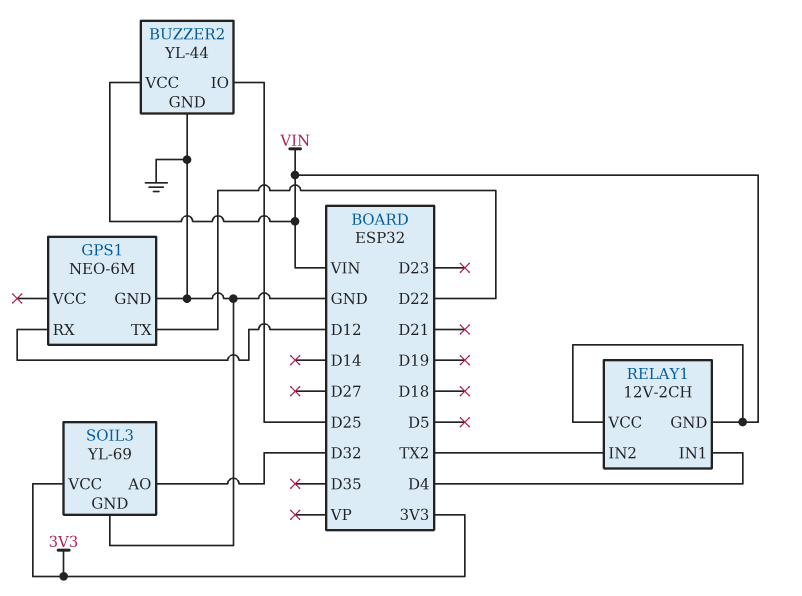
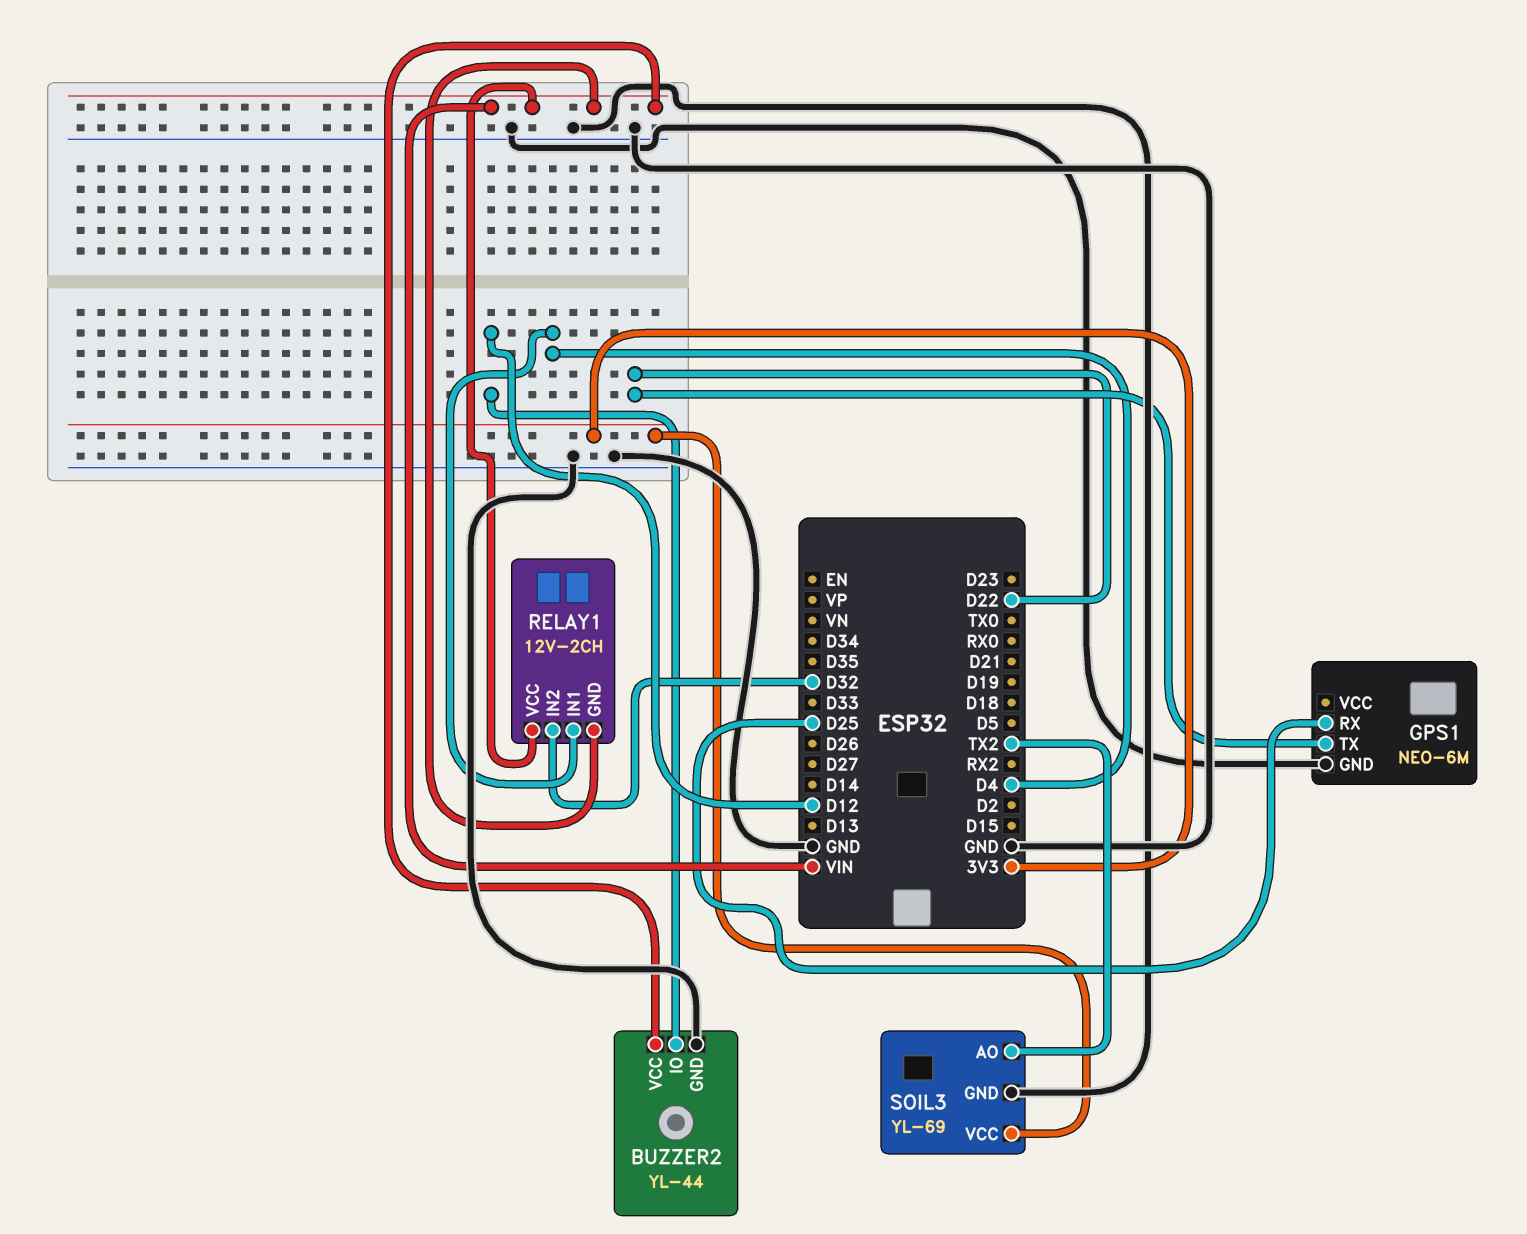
BUZZER2 pin IO: D25 -> D12
GPS1 pin RX: D12 -> D25
RELAY1 pin IN2: TX2 -> D32
SOIL3 pin AO: D32 -> TX2

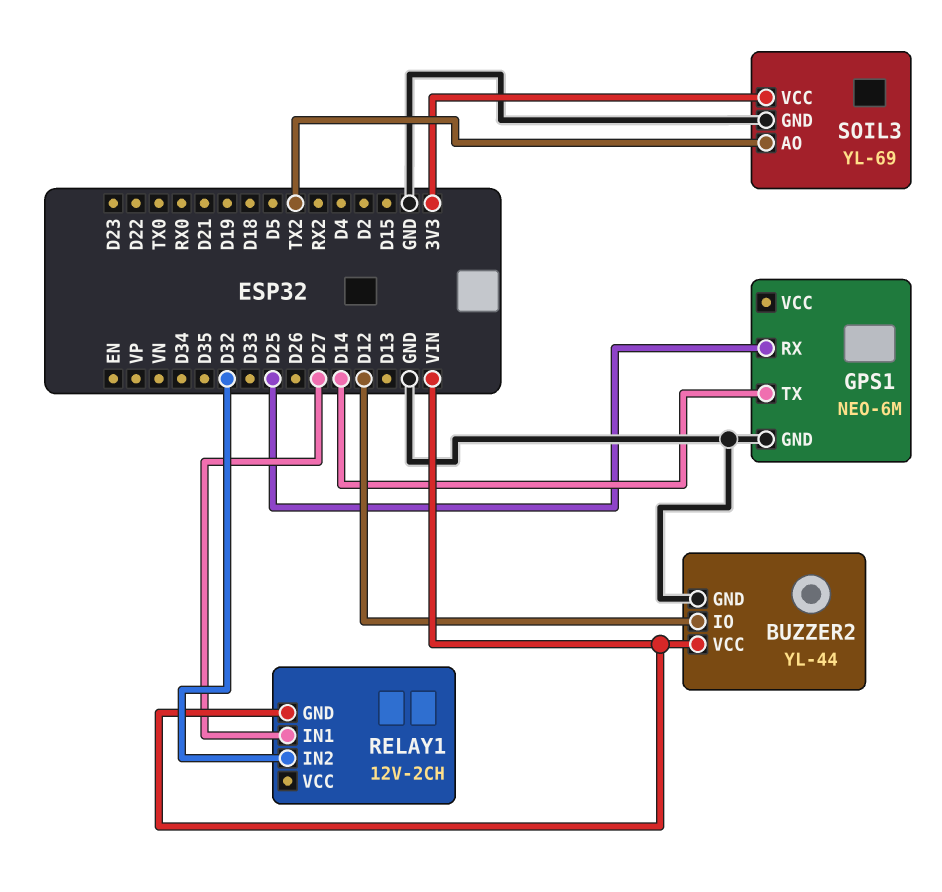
GPS1 pin TX: D22 -> D14
RELAY1 pin IN1: D4 -> D27
RELAY1 pin VCC: VIN -> none

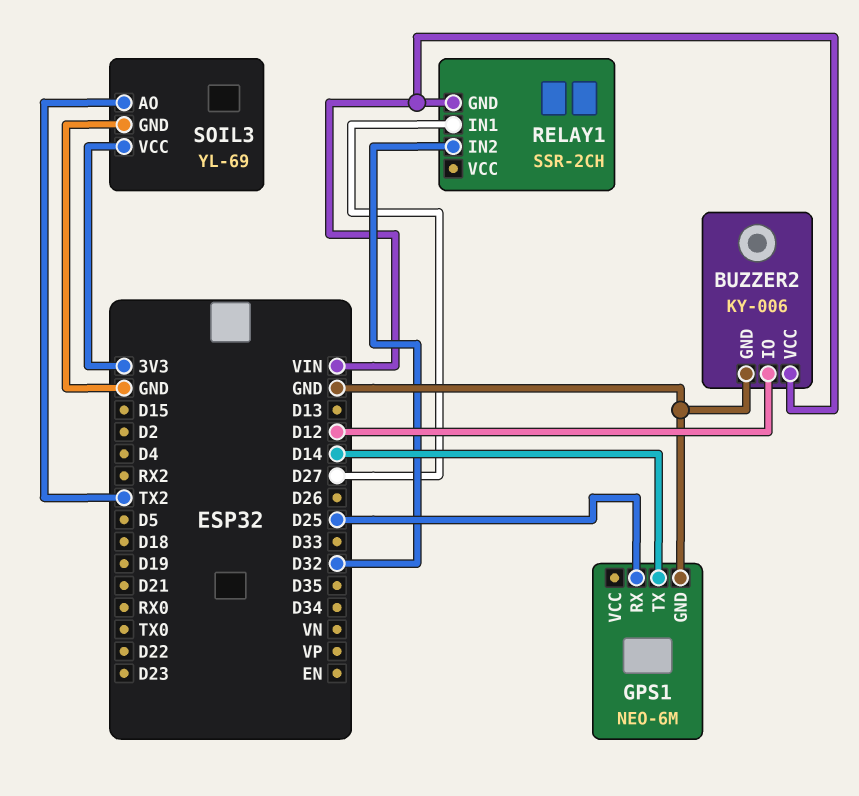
BUZZER2: YL-44 -> KY-006
RELAY1: 12V-2CH -> SSR-2CH

